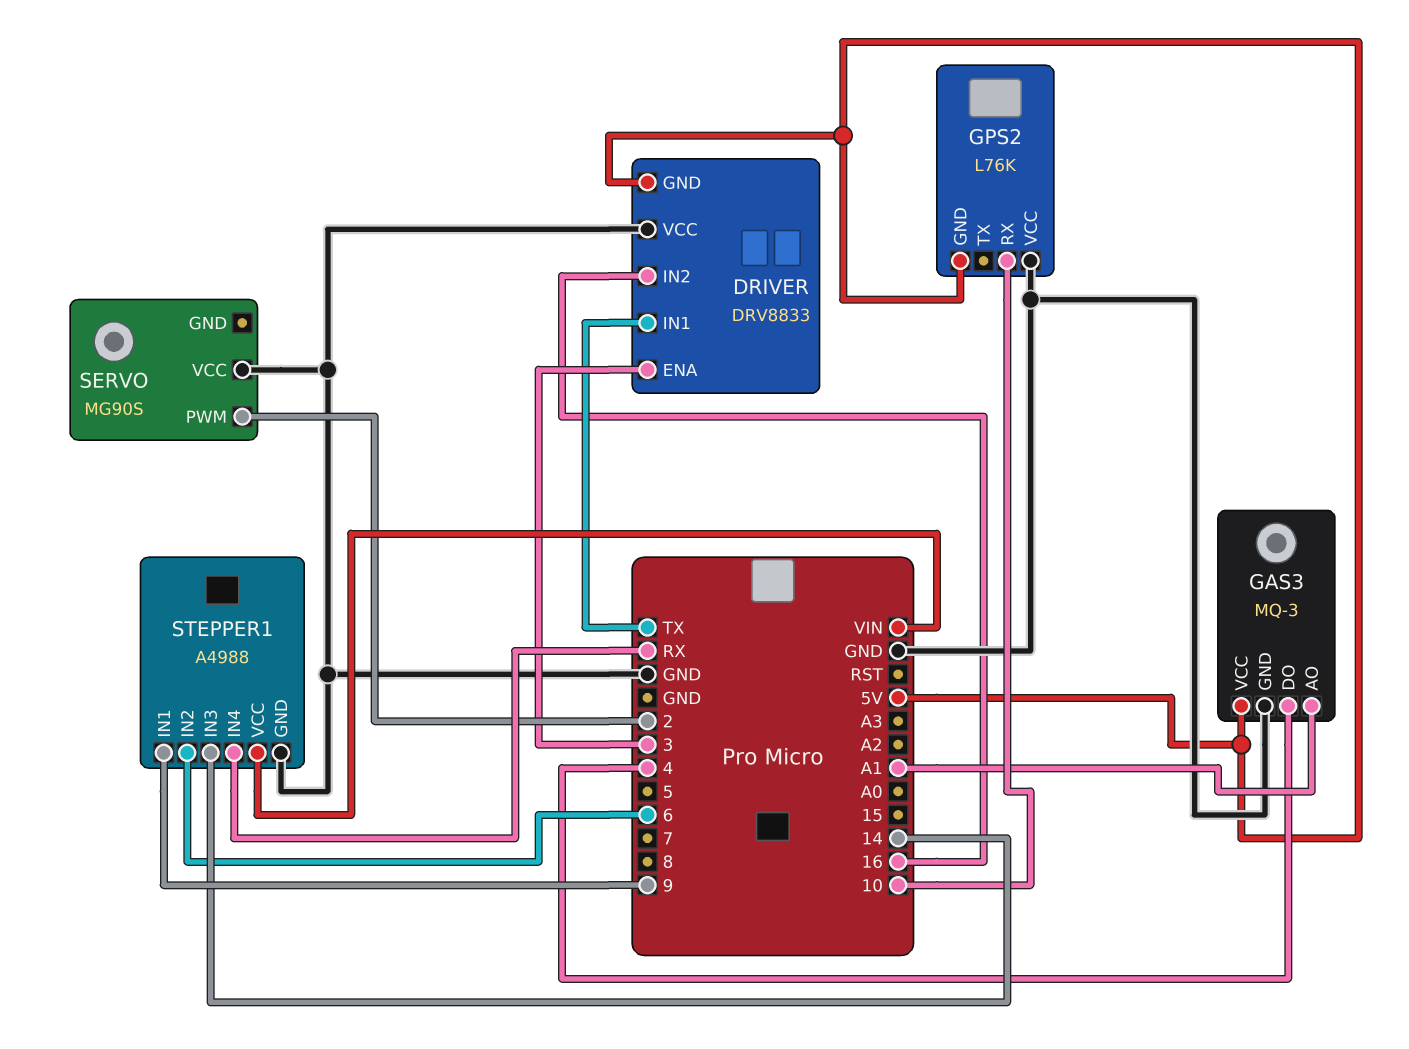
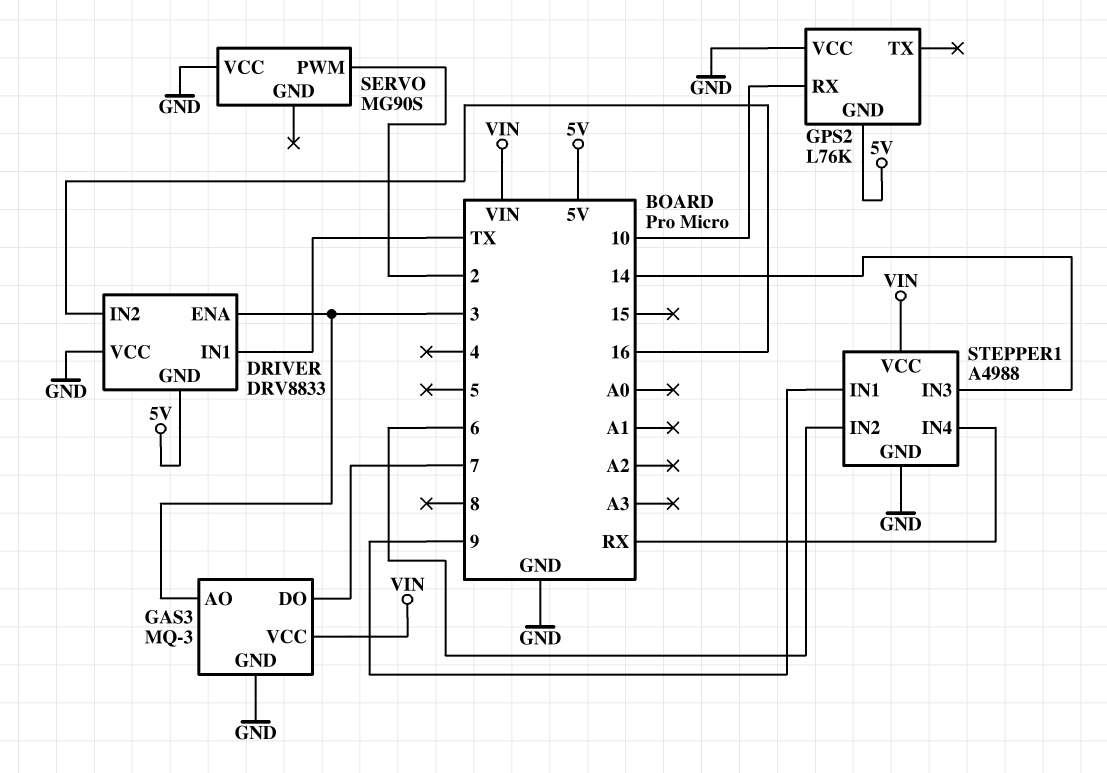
GAS3 pin AO: A1 -> 3
GAS3 pin DO: 4 -> 7
GAS3 pin VCC: 5V -> VIN

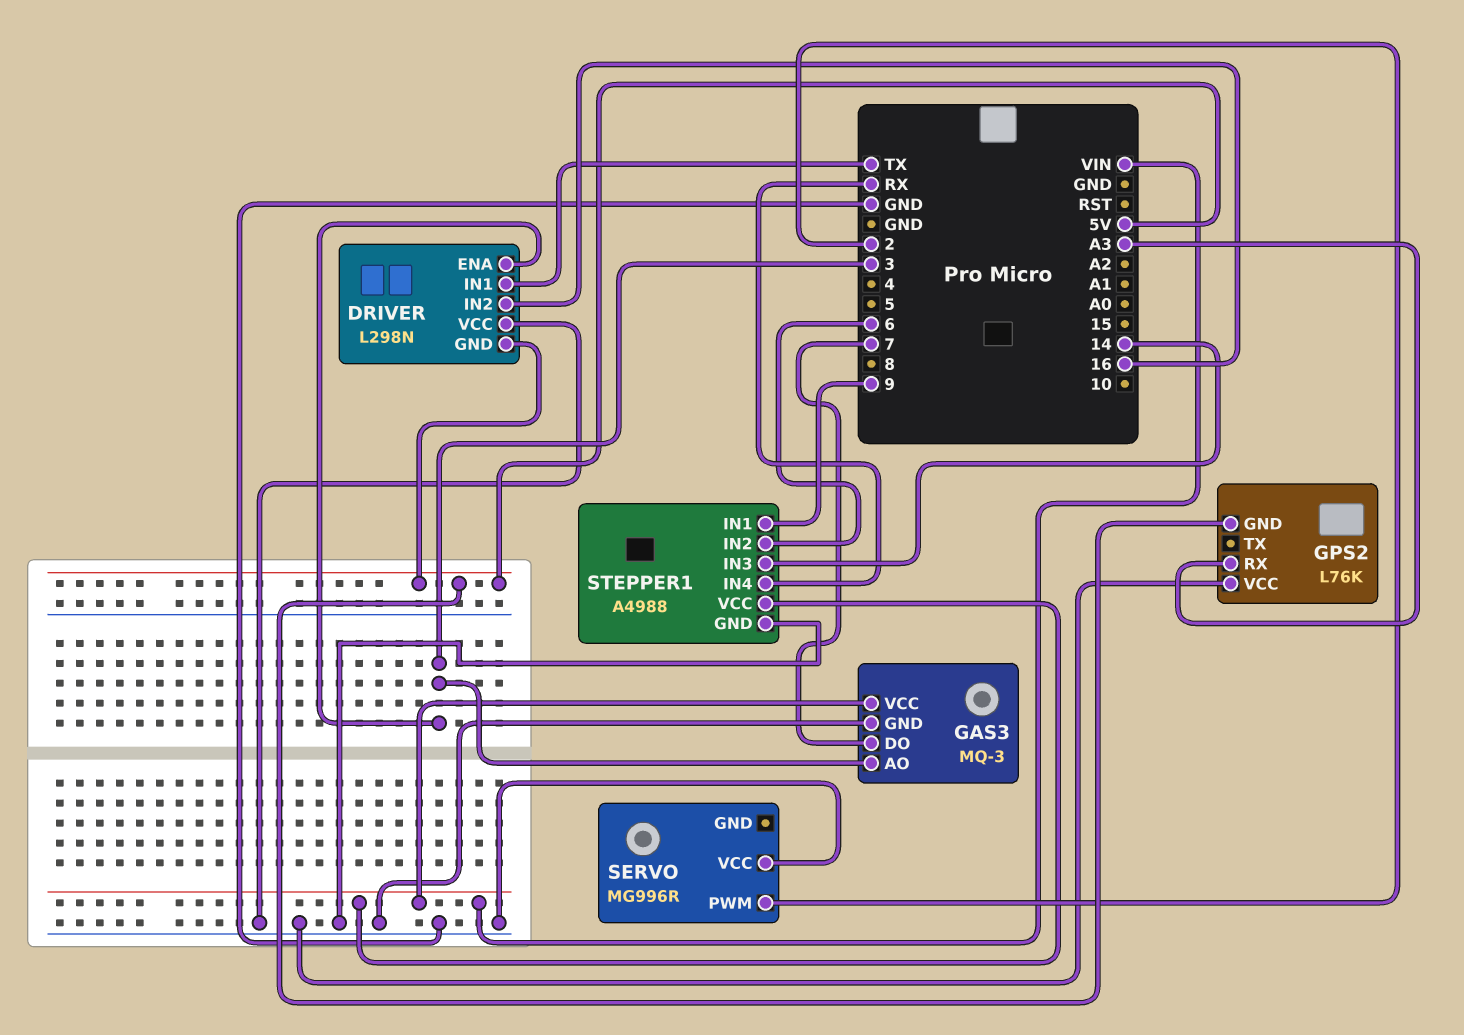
DRIVER: DRV8833 -> L298N
GPS2 pin RX: 10 -> A3
SERVO: MG90S -> MG996R

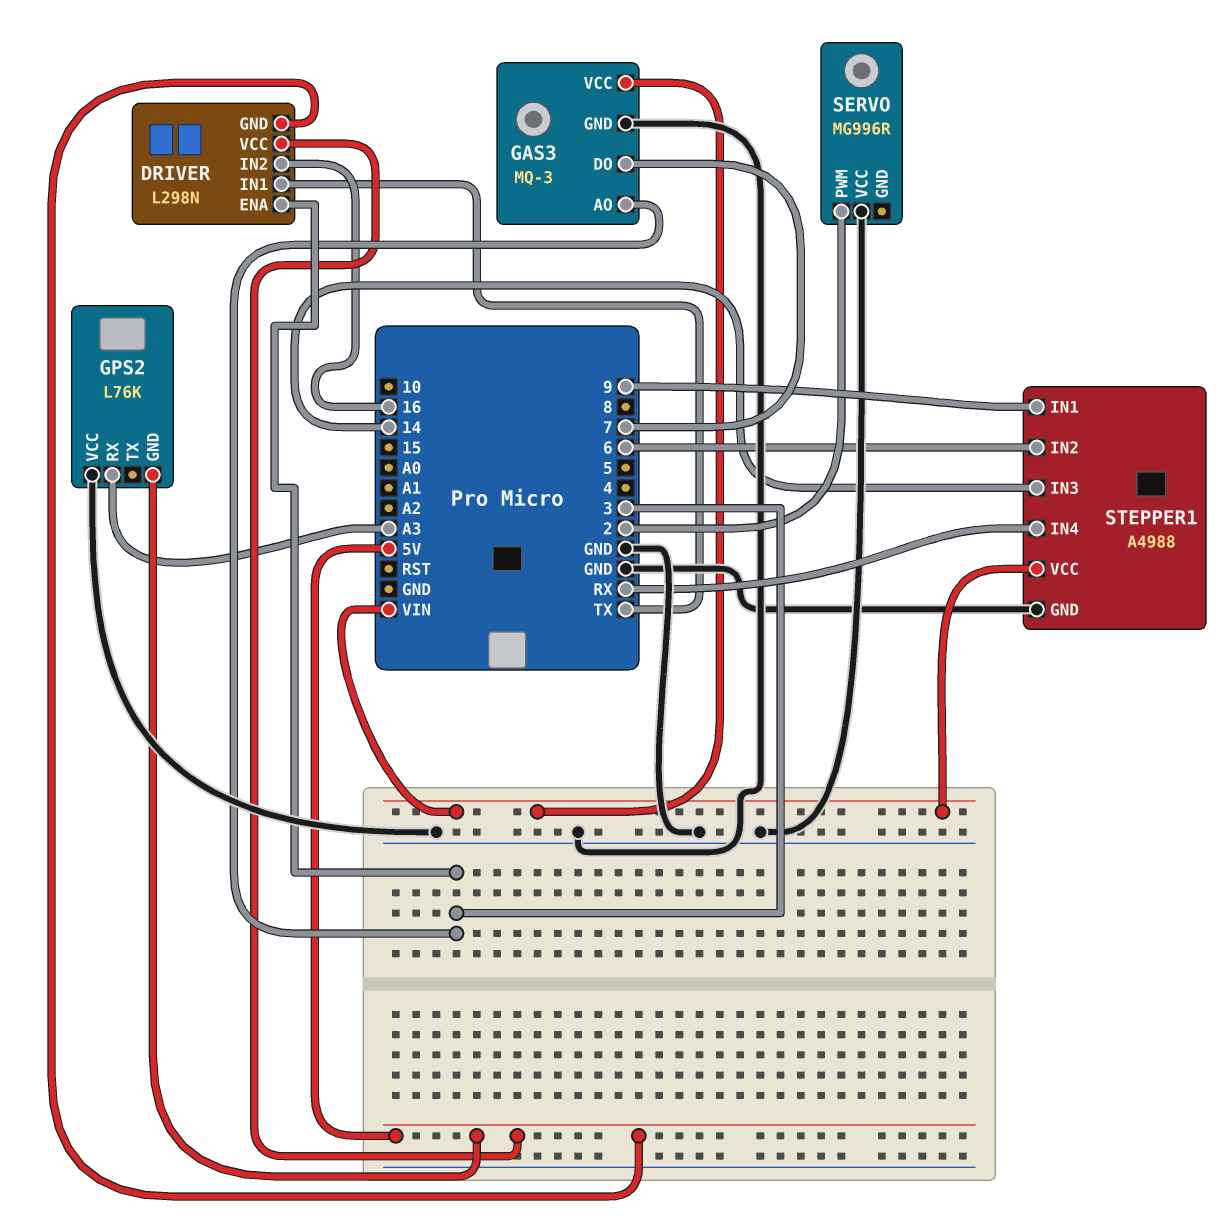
DRIVER pin VCC: GND -> 5V

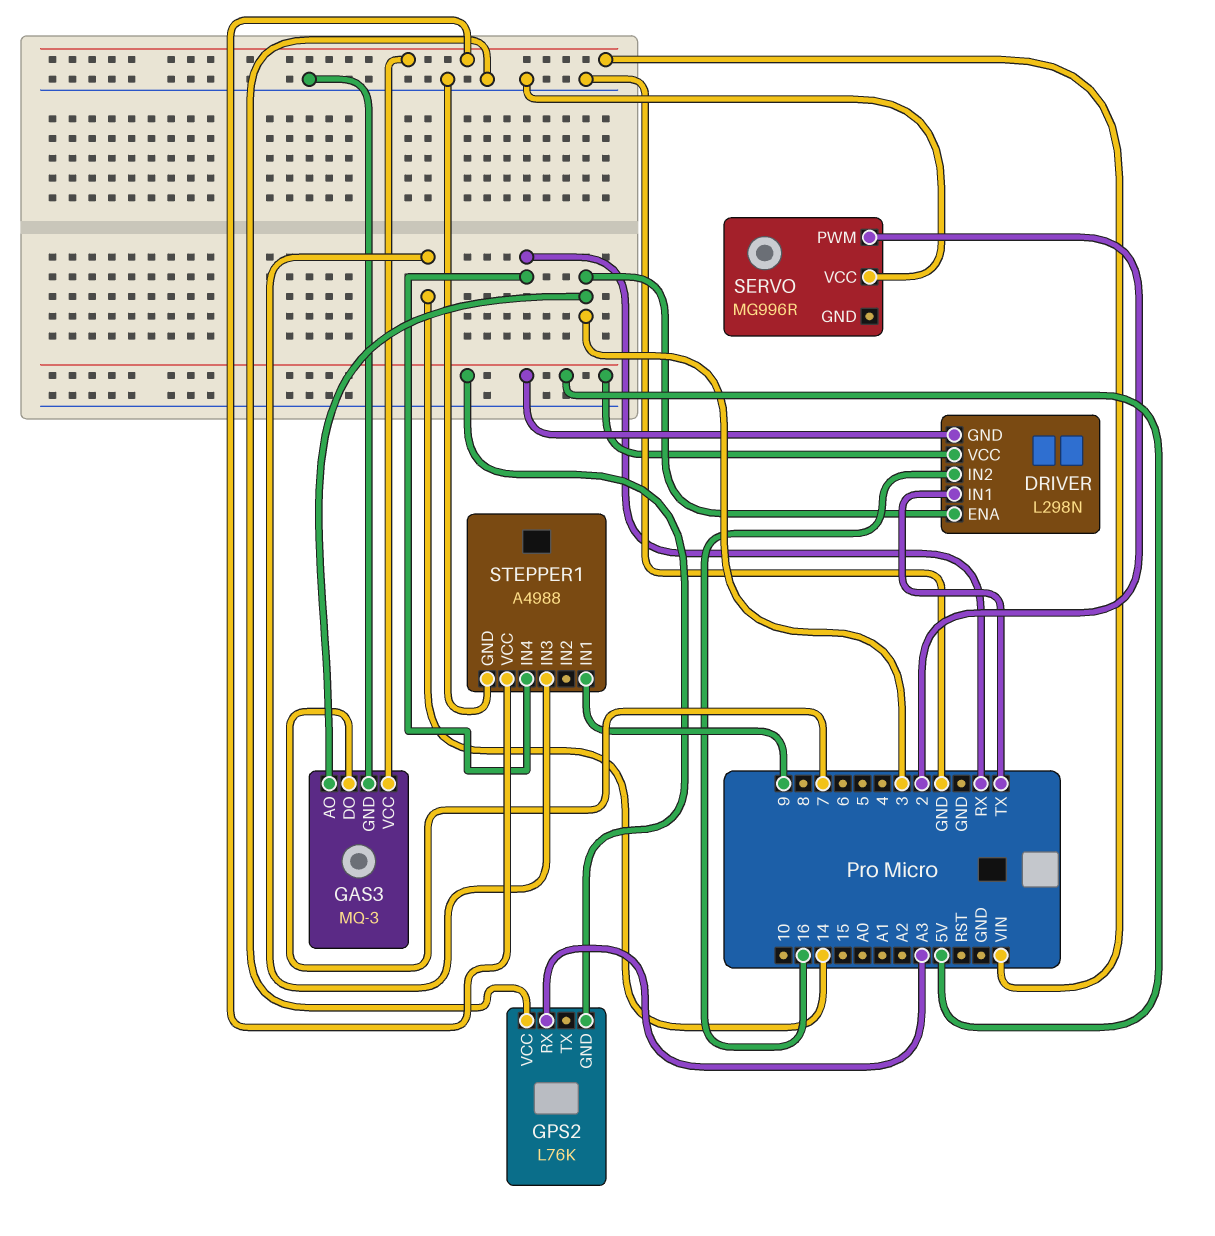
STEPPER1 pin IN2: 6 -> none

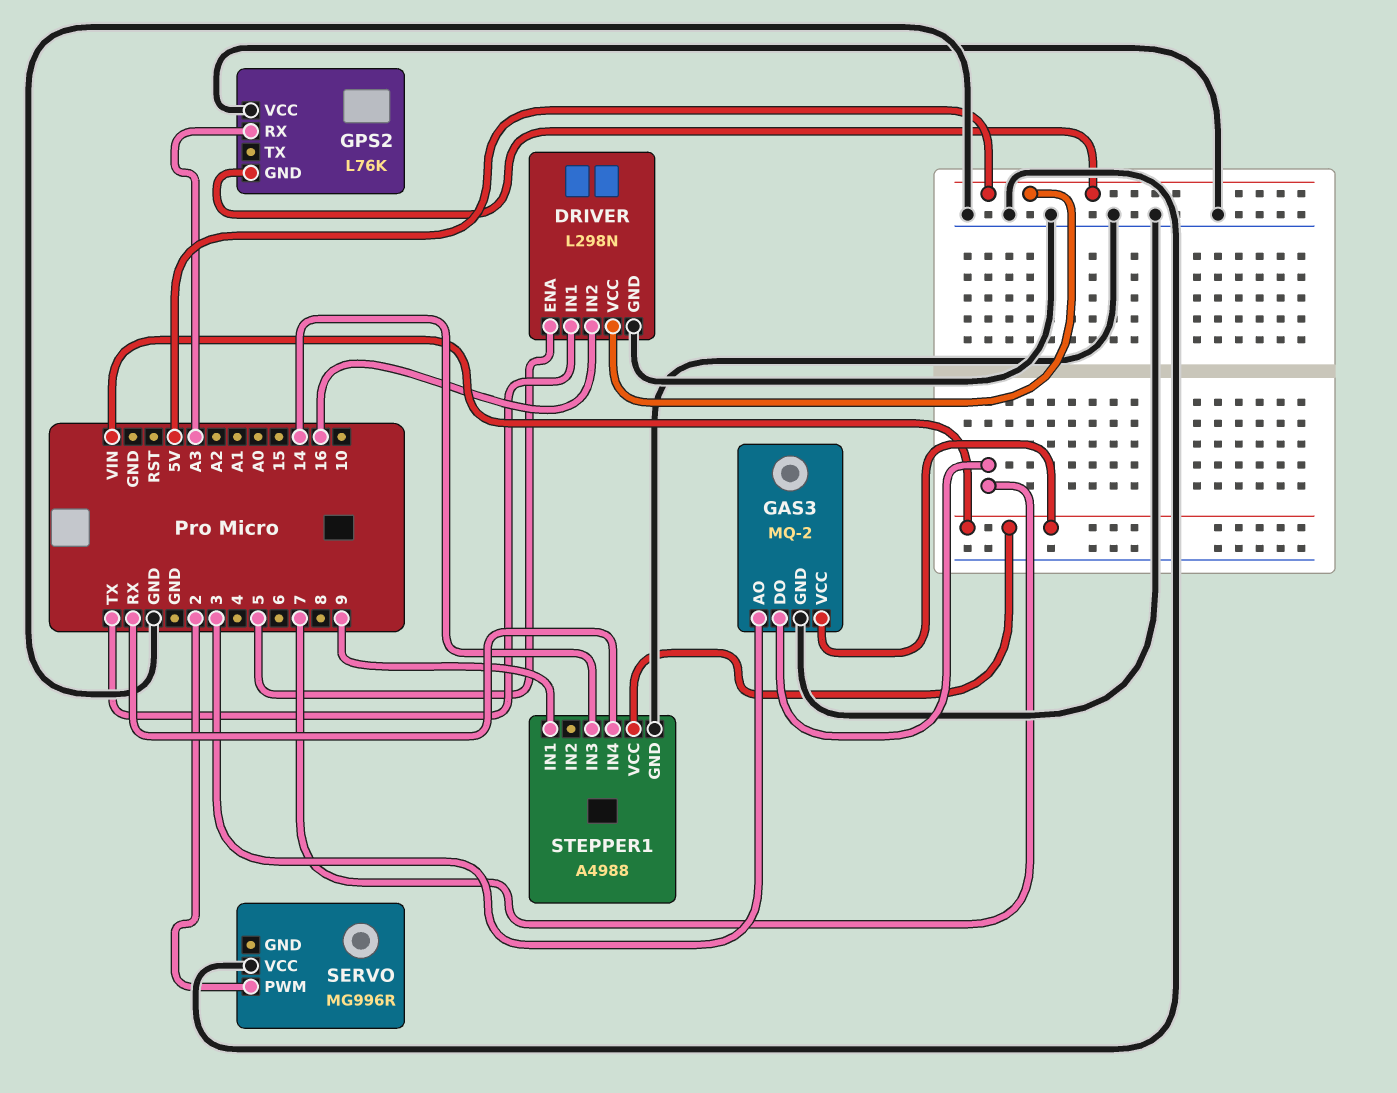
DRIVER pin ENA: 3 -> 5
DRIVER pin GND: 5V -> GND
GAS3: MQ-3 -> MQ-2

